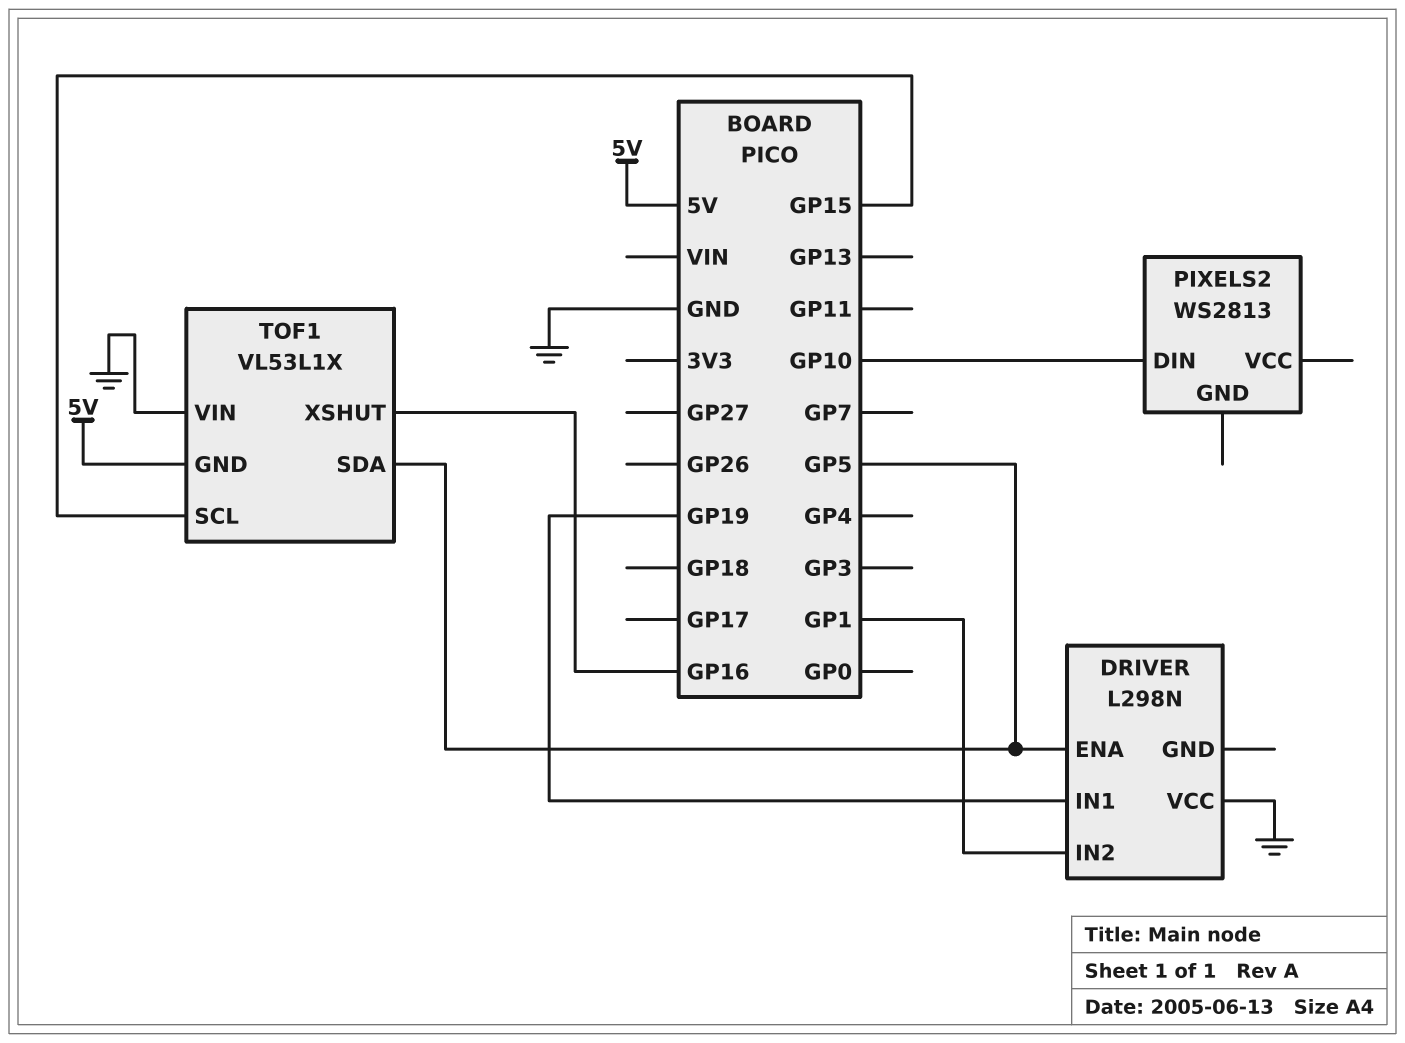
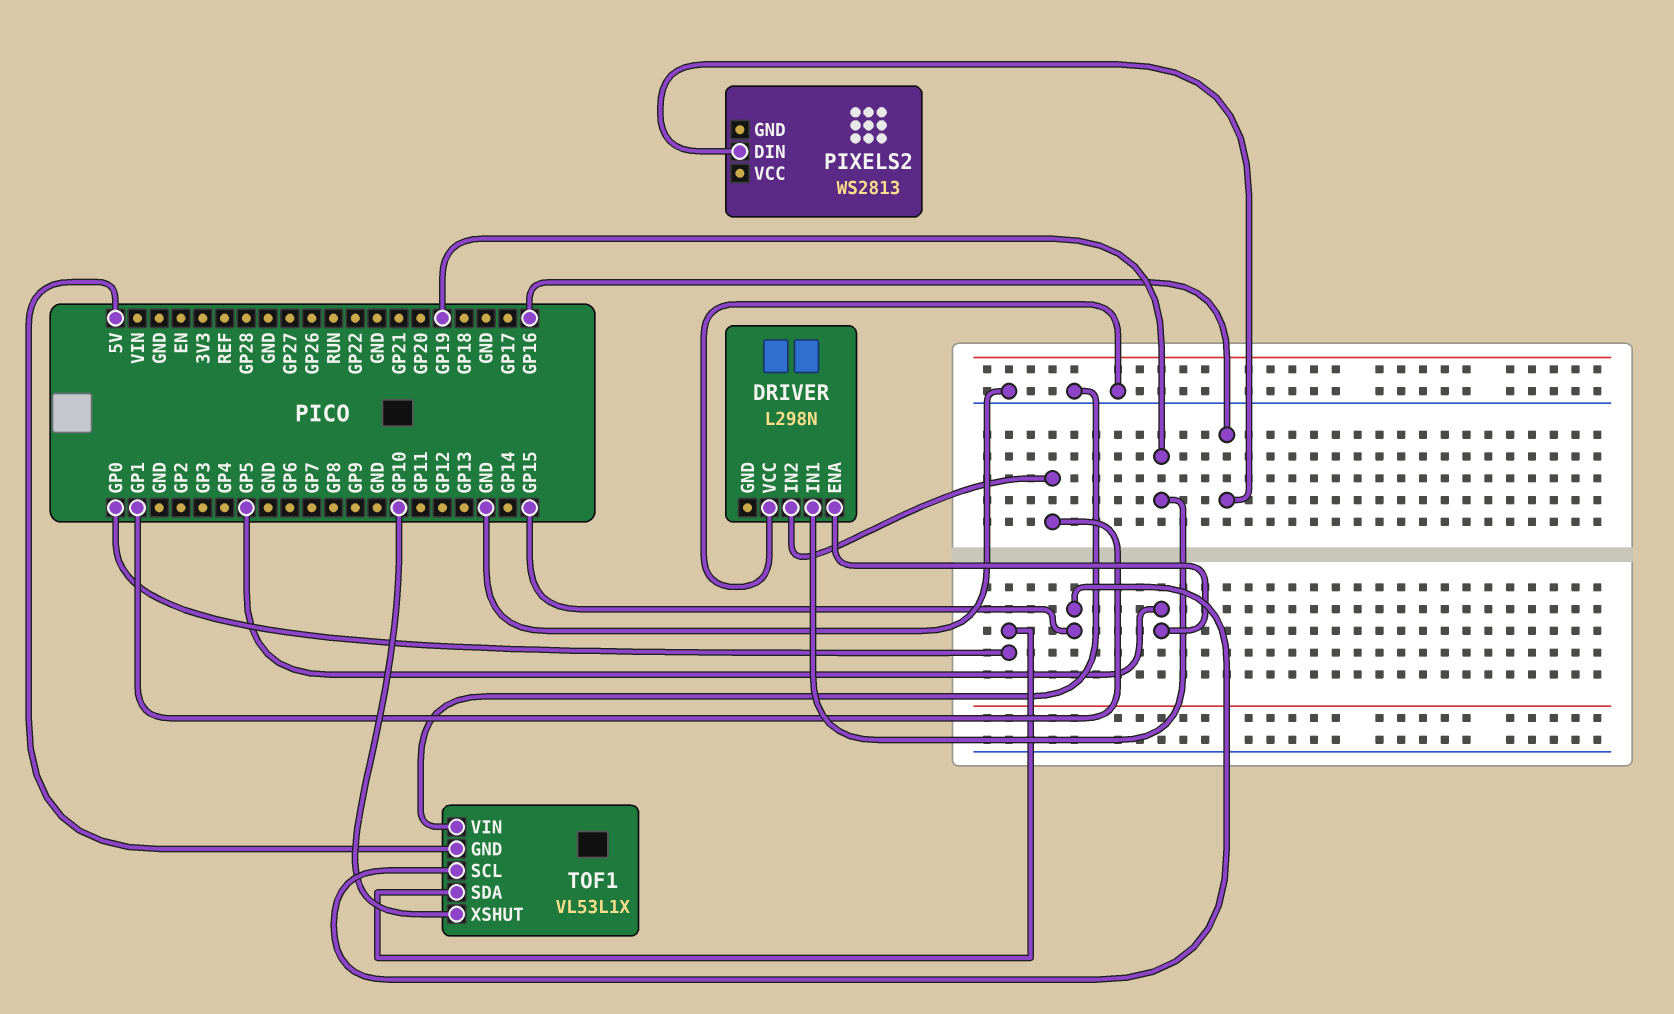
PIXELS2 pin DIN: GP10 -> GP16
TOF1 pin SDA: GP5 -> GP0
TOF1 pin XSHUT: GP16 -> GP10

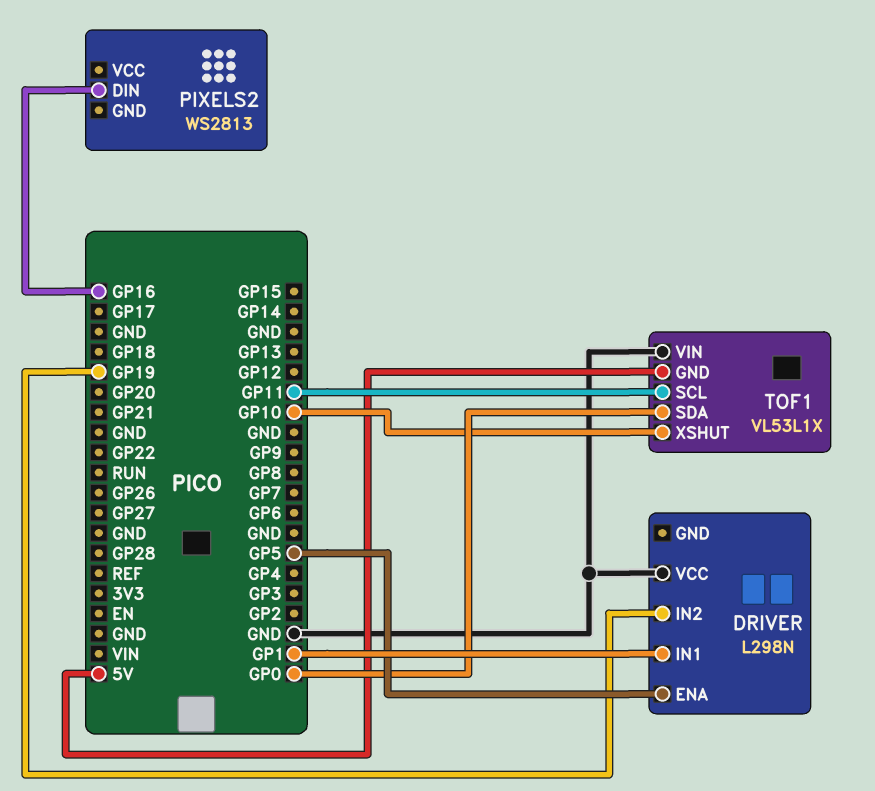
DRIVER pin IN1: GP19 -> GP1
DRIVER pin IN2: GP1 -> GP19
TOF1 pin SCL: GP15 -> GP11

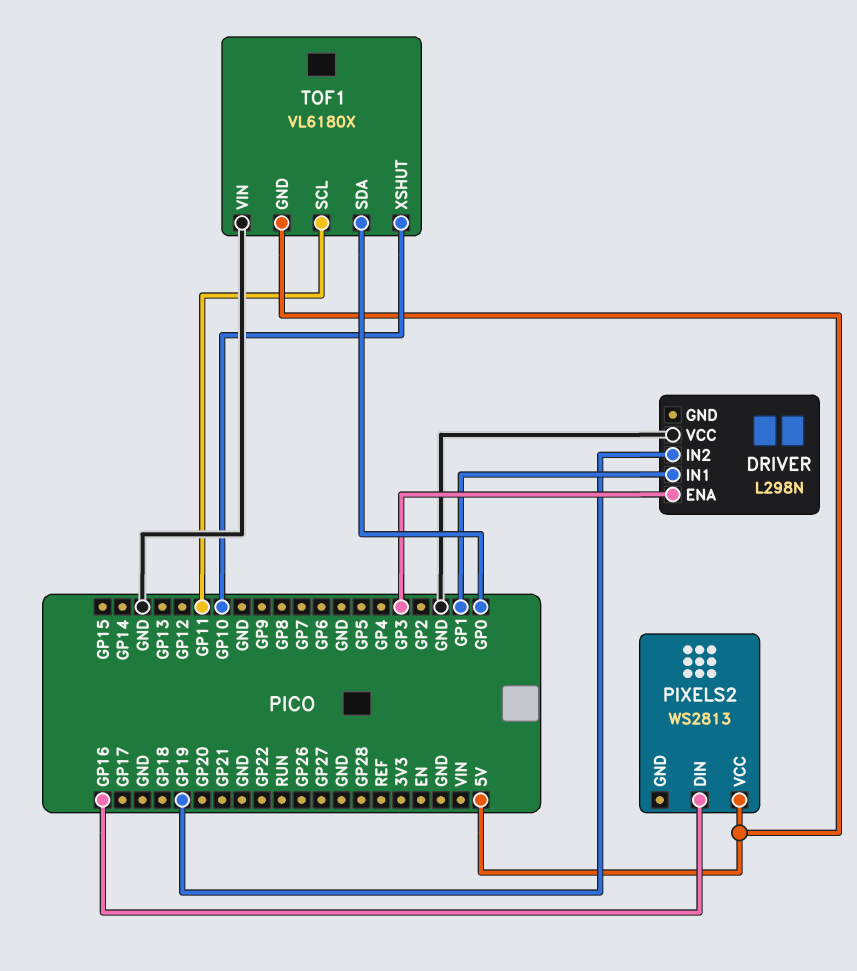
DRIVER pin ENA: GP5 -> GP3
PIXELS2 pin VCC: none -> 5V
TOF1: VL53L1X -> VL6180X

